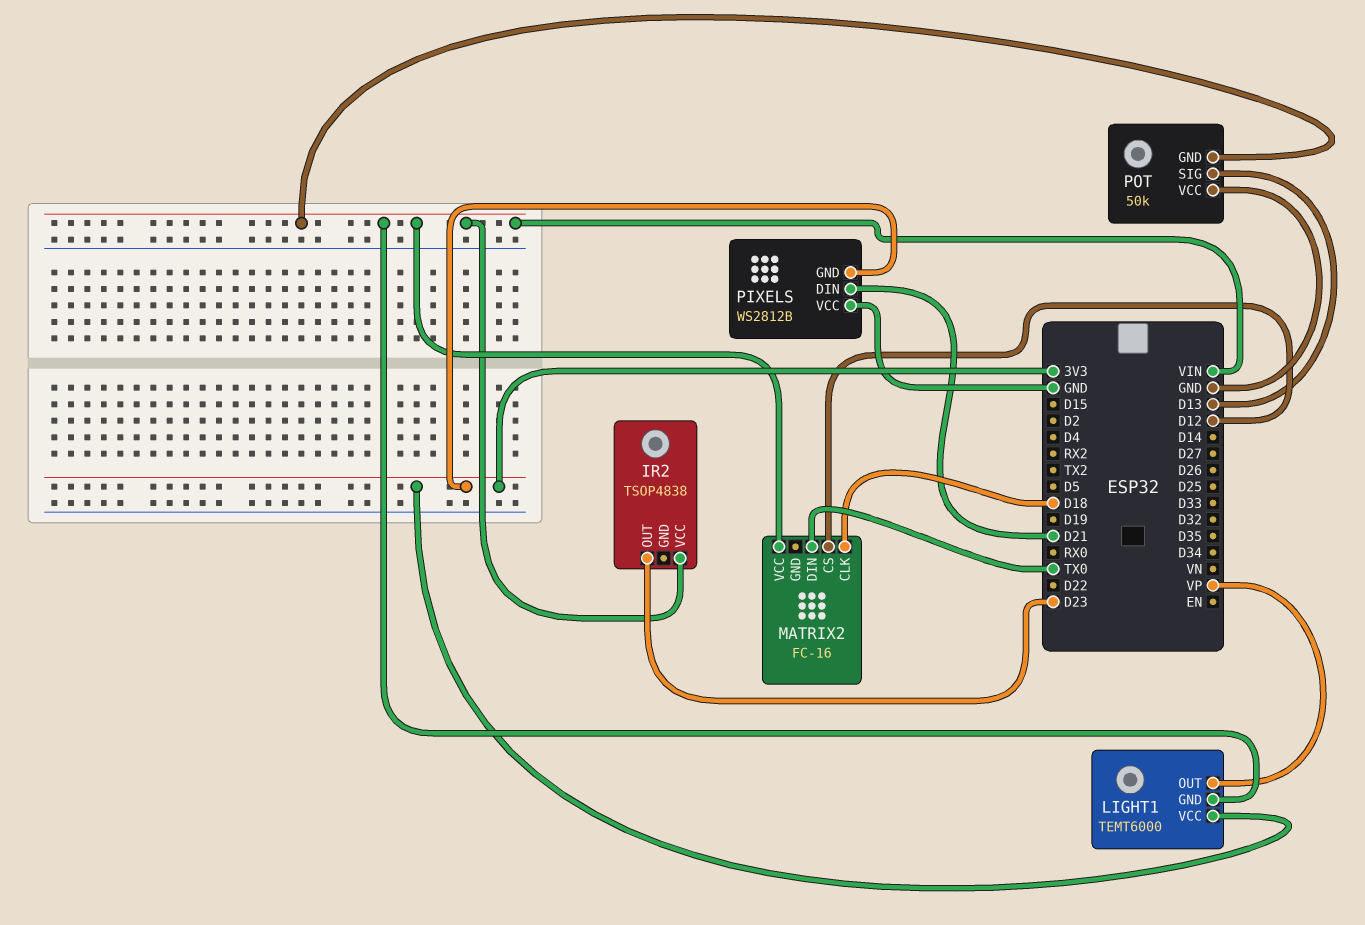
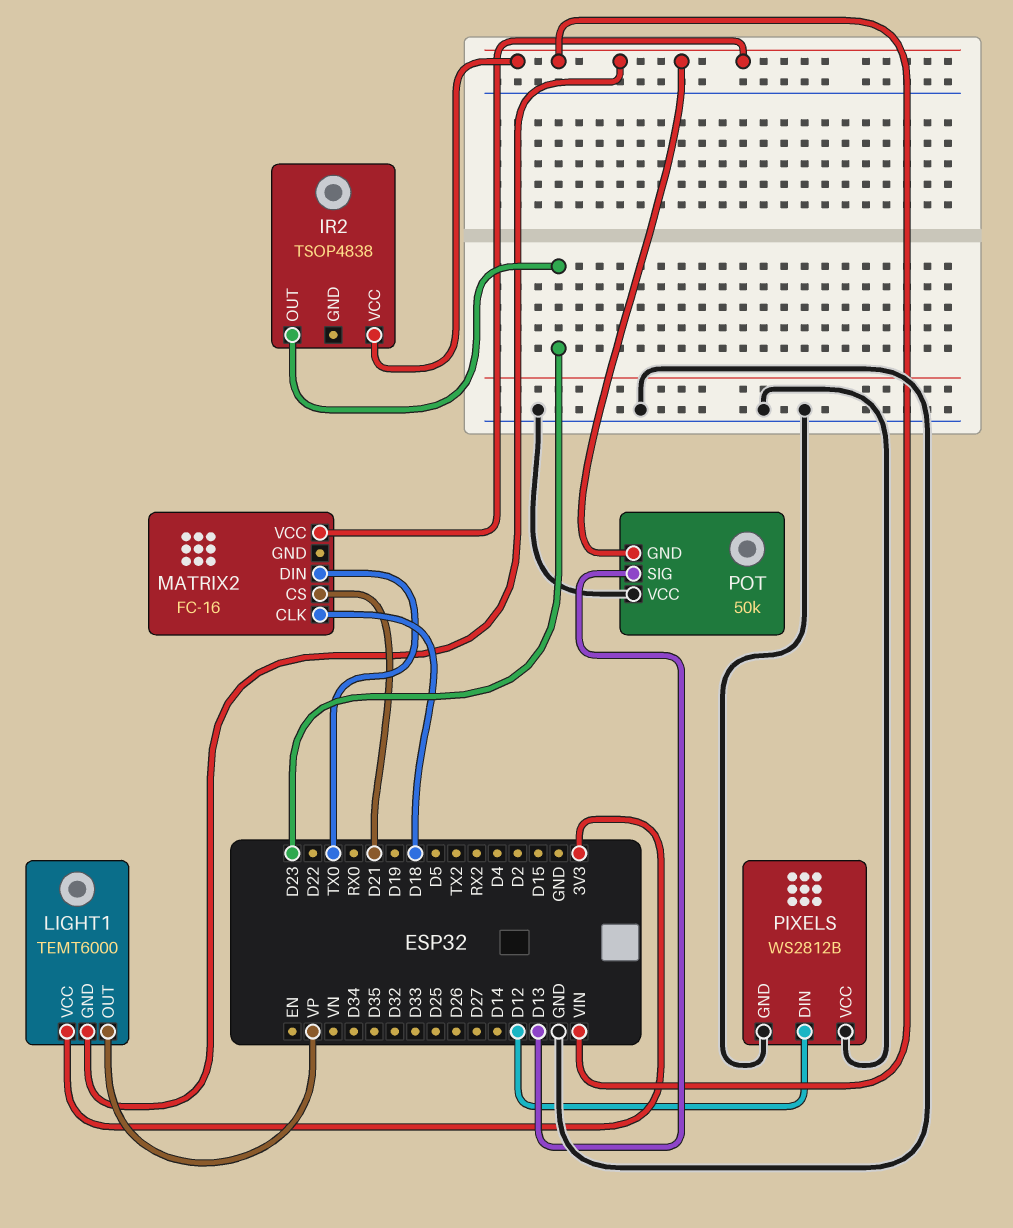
MATRIX2 pin CS: D12 -> D21
PIXELS pin DIN: D21 -> D12
PIXELS pin GND: 3V3 -> GND

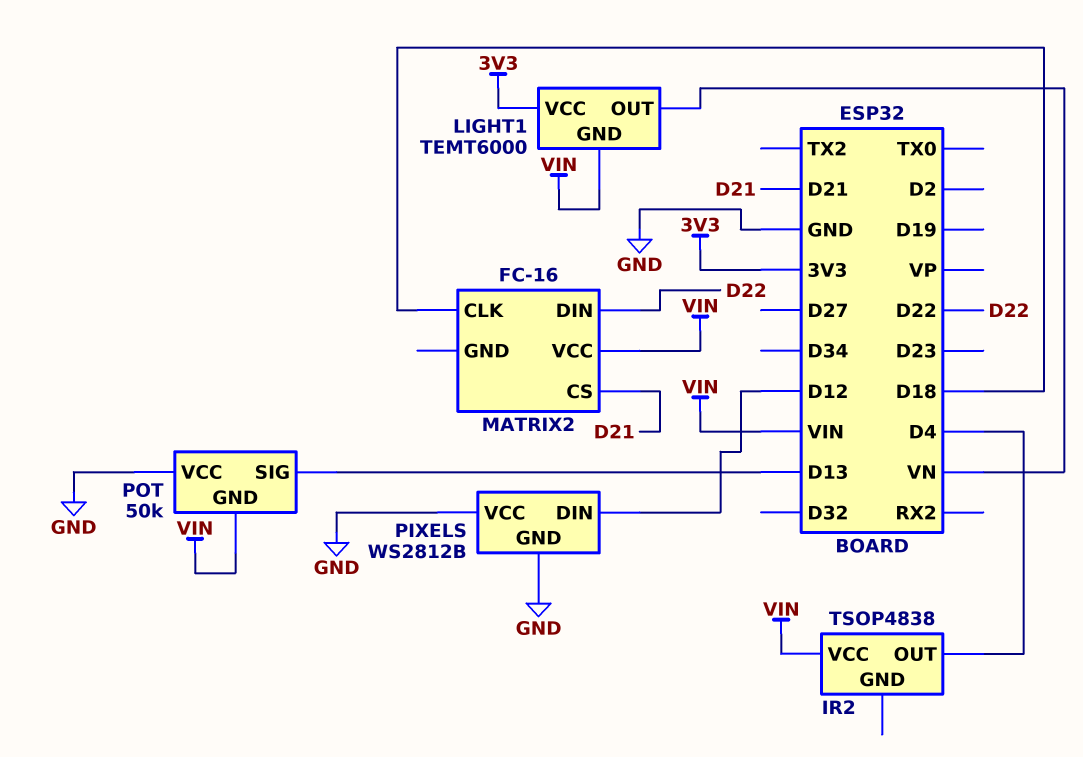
IR2 pin OUT: D23 -> D4
LIGHT1 pin OUT: VP -> VN
MATRIX2 pin DIN: TX0 -> D22

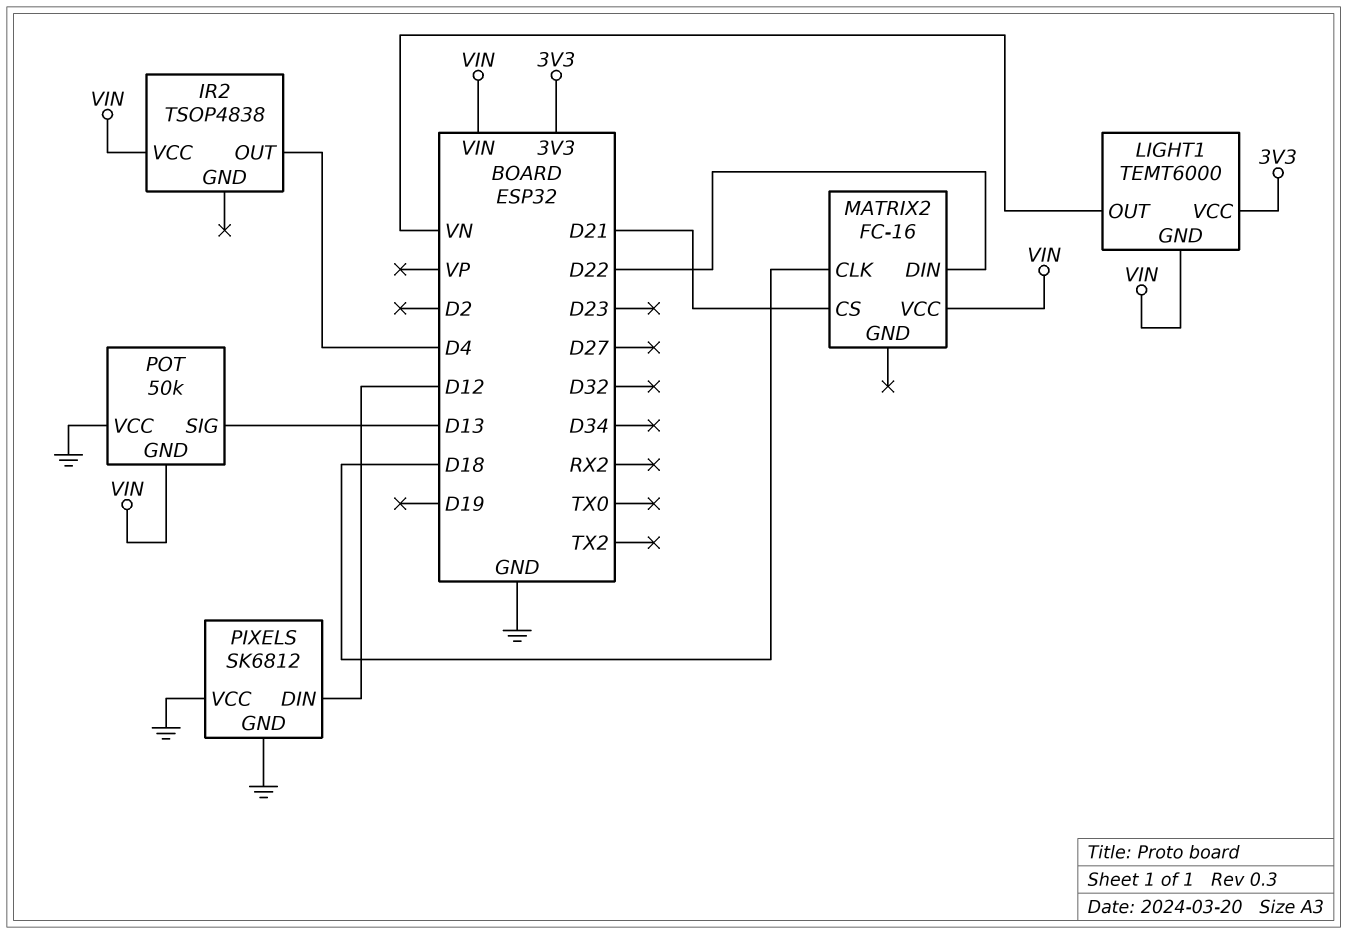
PIXELS: WS2812B -> SK6812

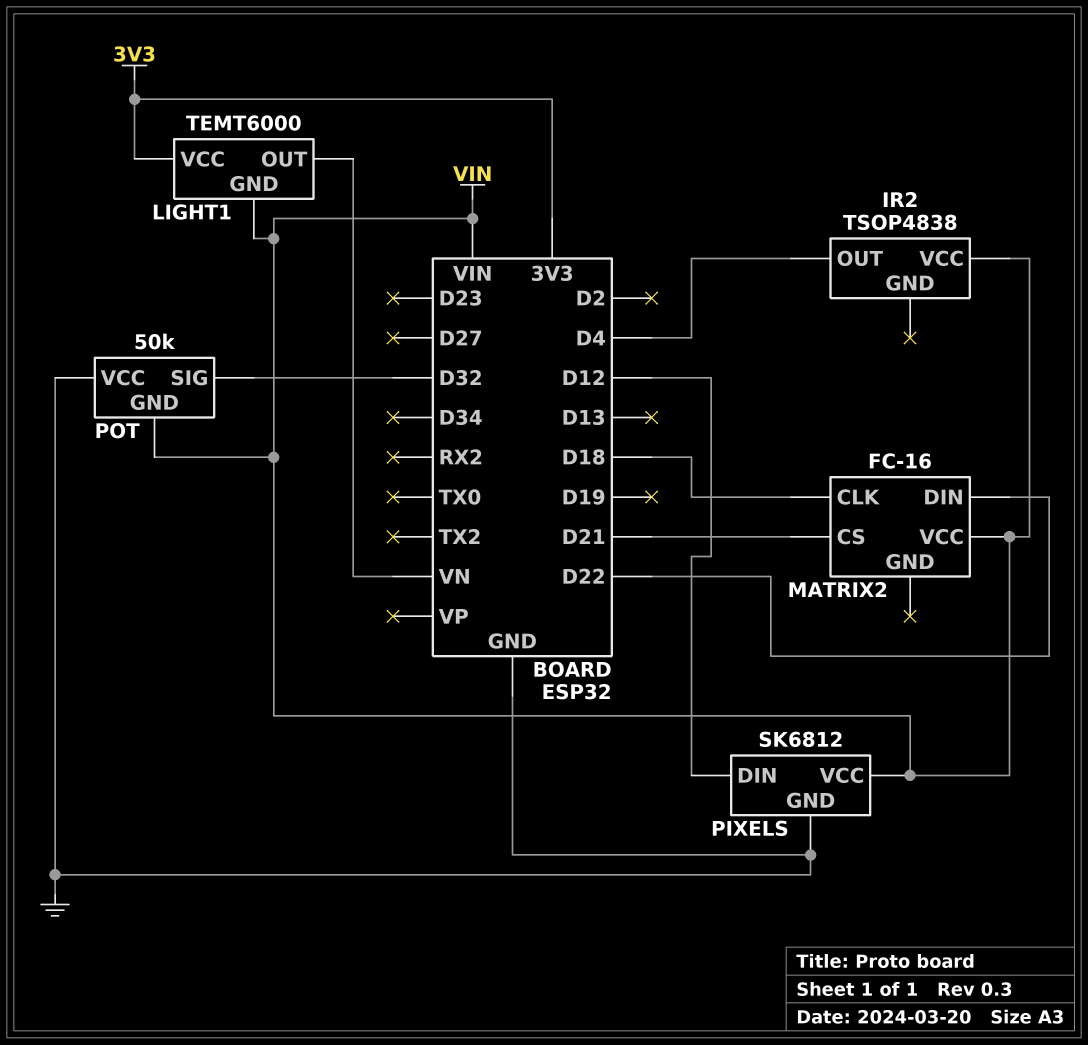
PIXELS pin VCC: GND -> VIN
POT pin SIG: D13 -> D32

